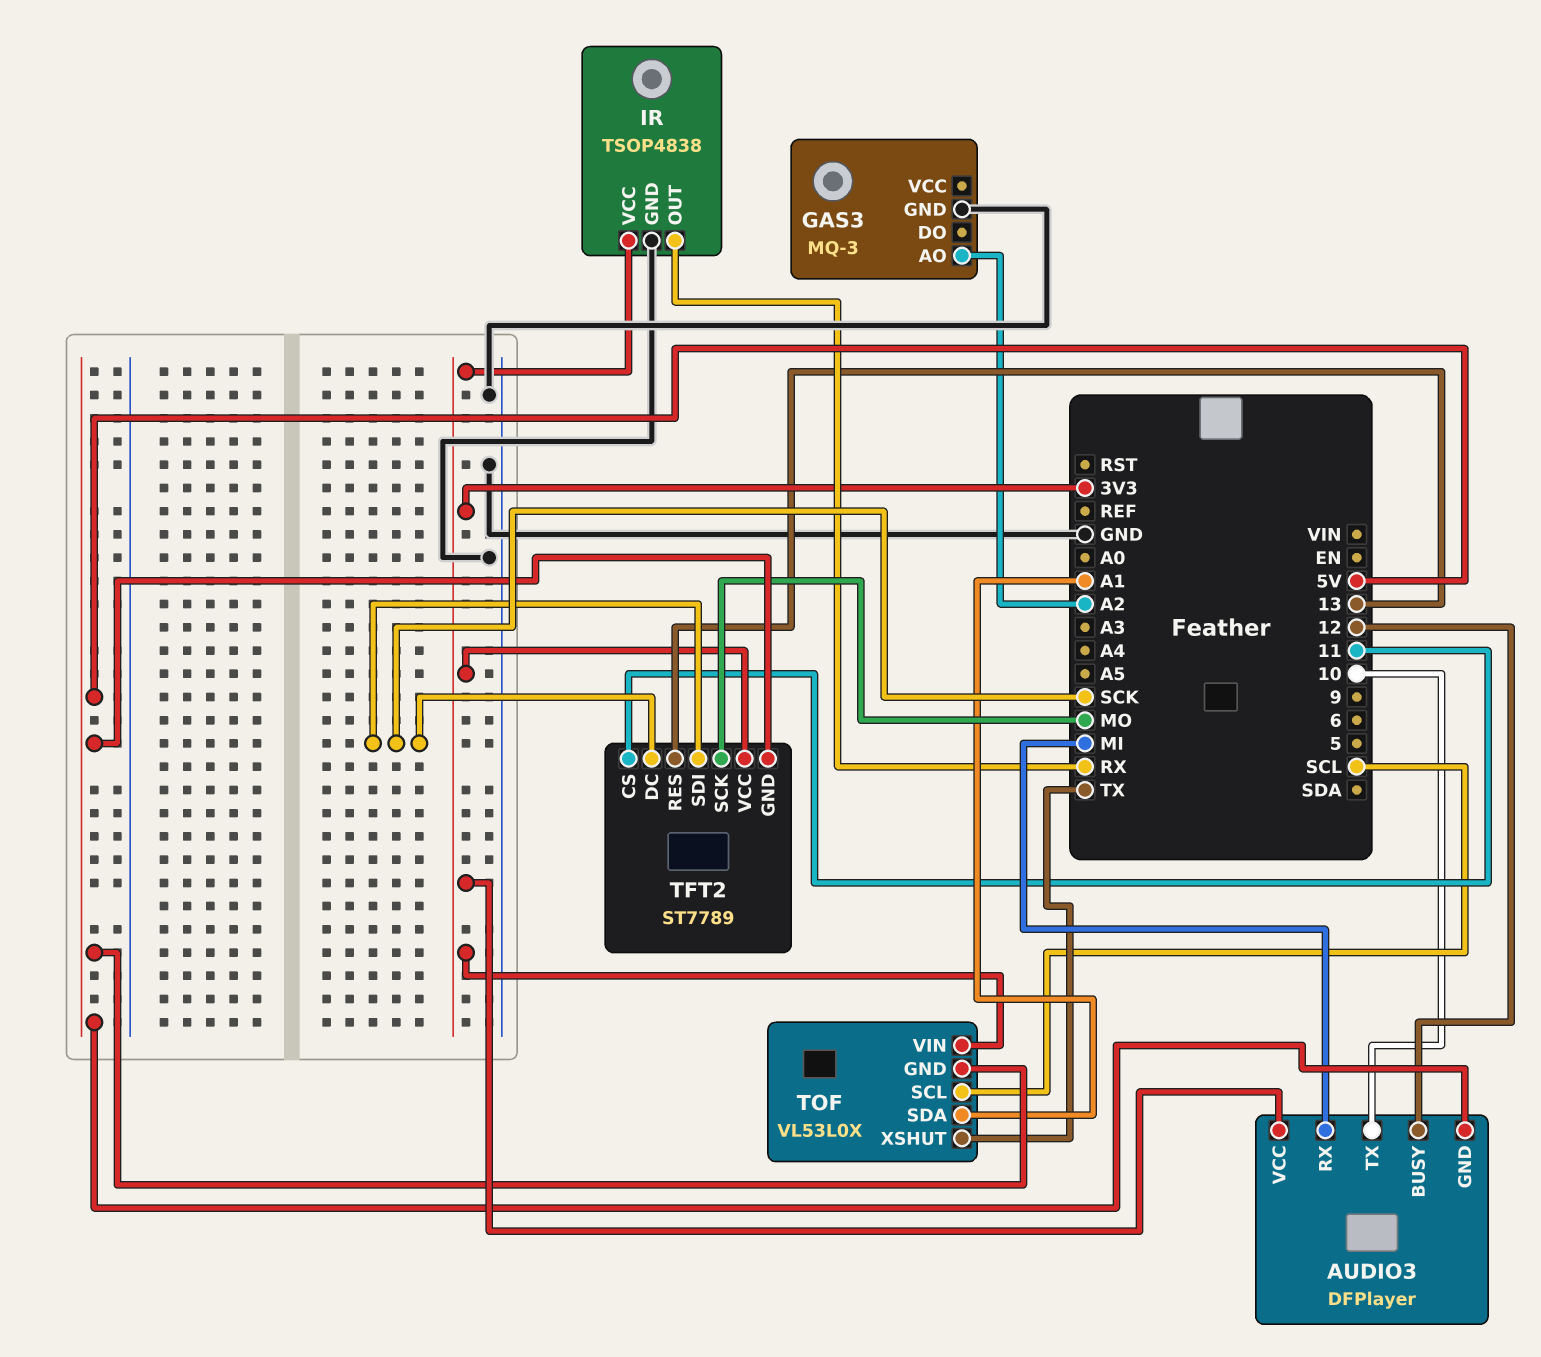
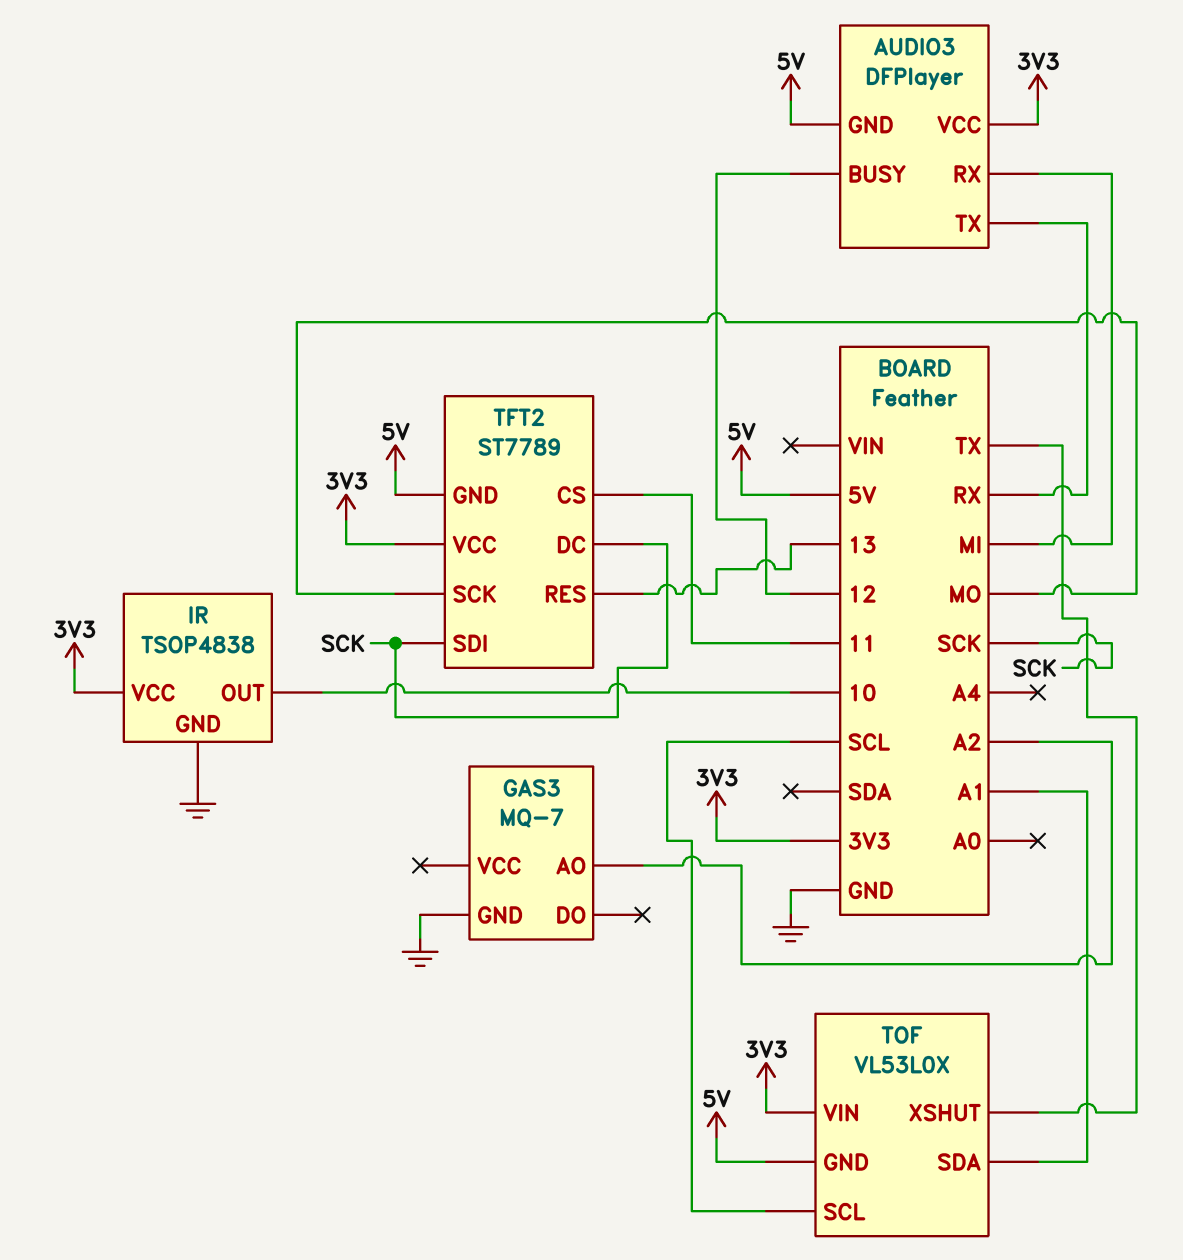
AUDIO3 pin TX: 10 -> RX
GAS3: MQ-3 -> MQ-7
IR pin OUT: RX -> 10

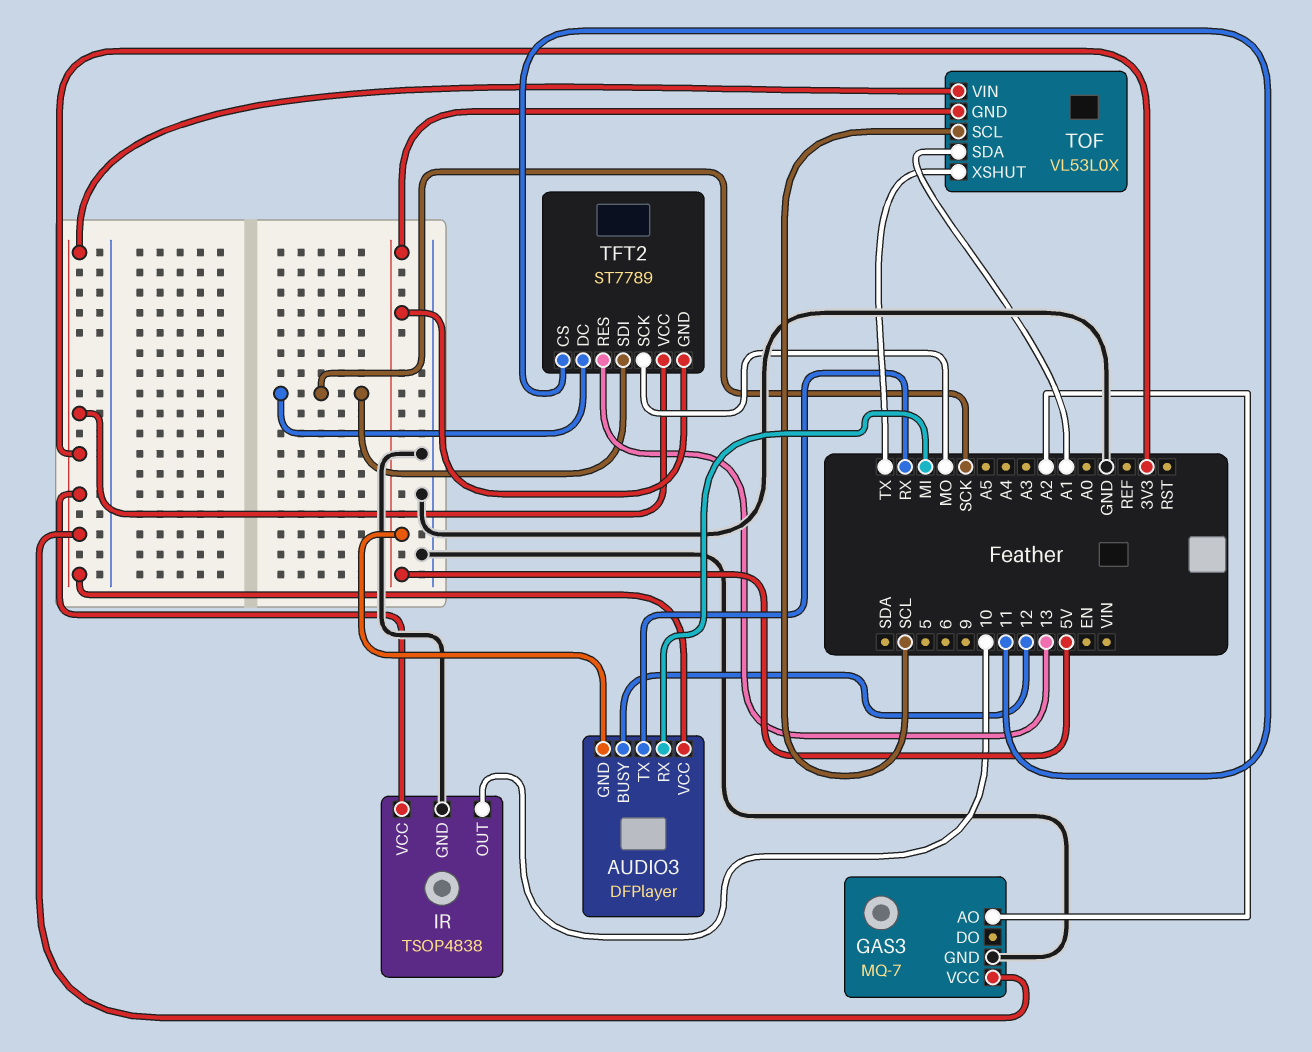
GAS3 pin VCC: none -> 3V3

